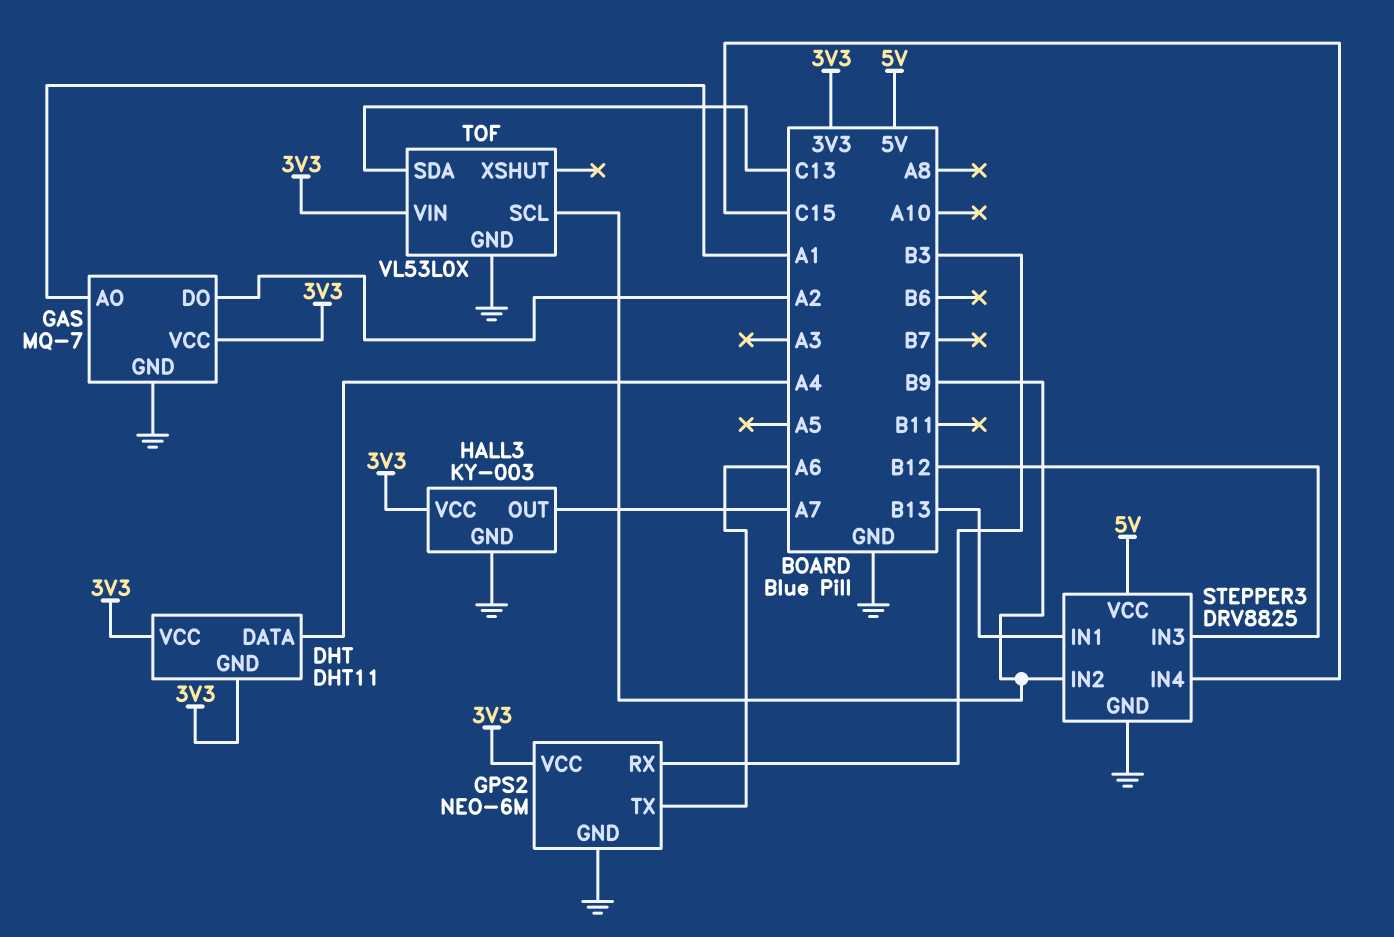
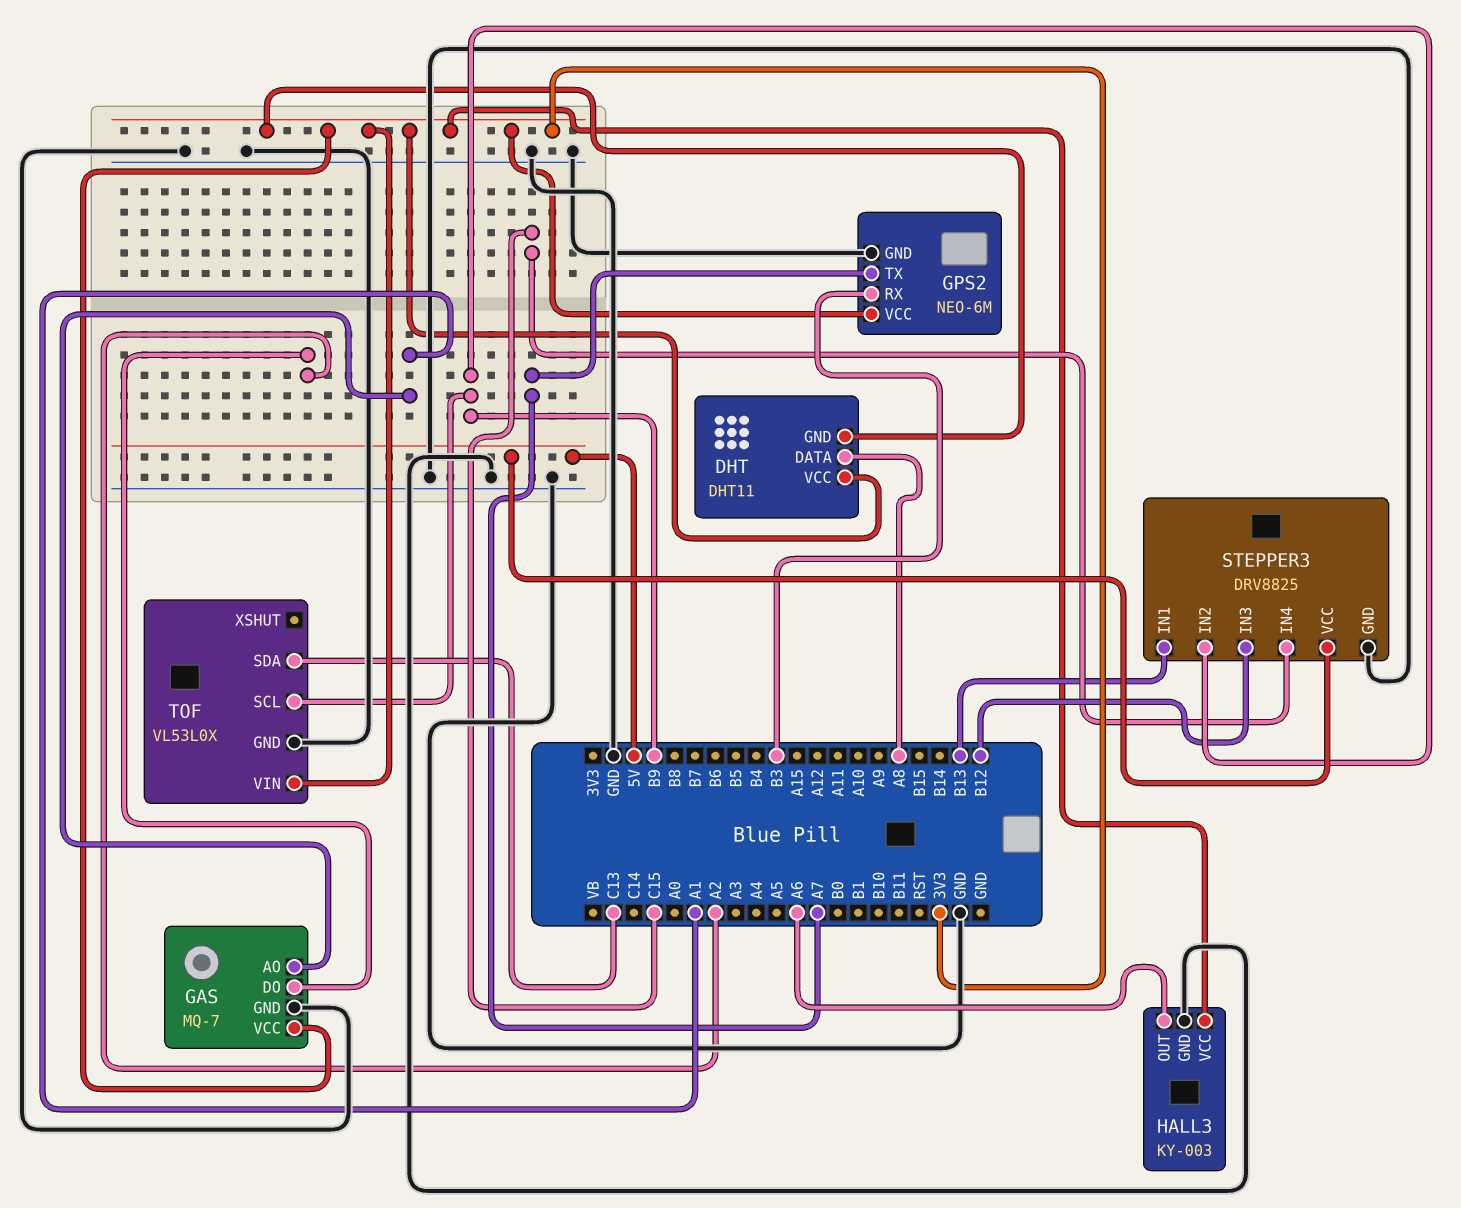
DHT pin DATA: A4 -> A8
GPS2 pin TX: A6 -> A7
HALL3 pin OUT: A7 -> A6

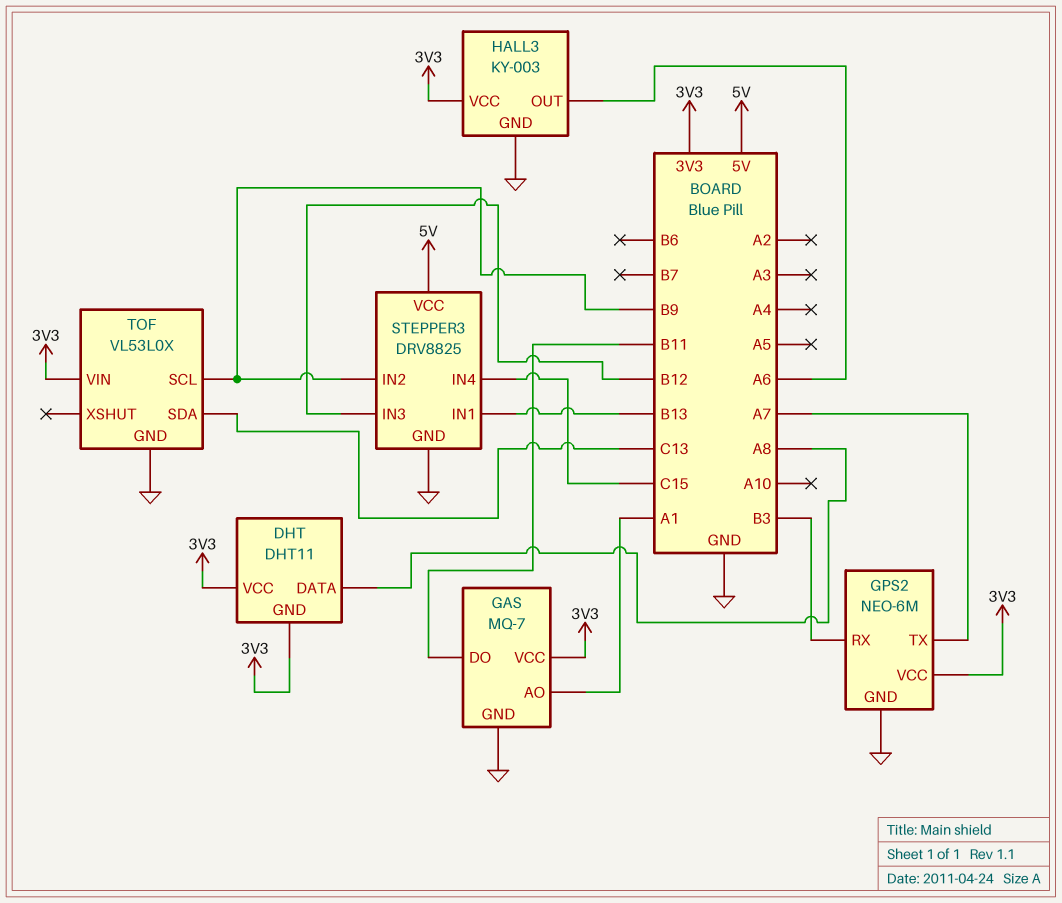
GAS pin DO: A2 -> B11

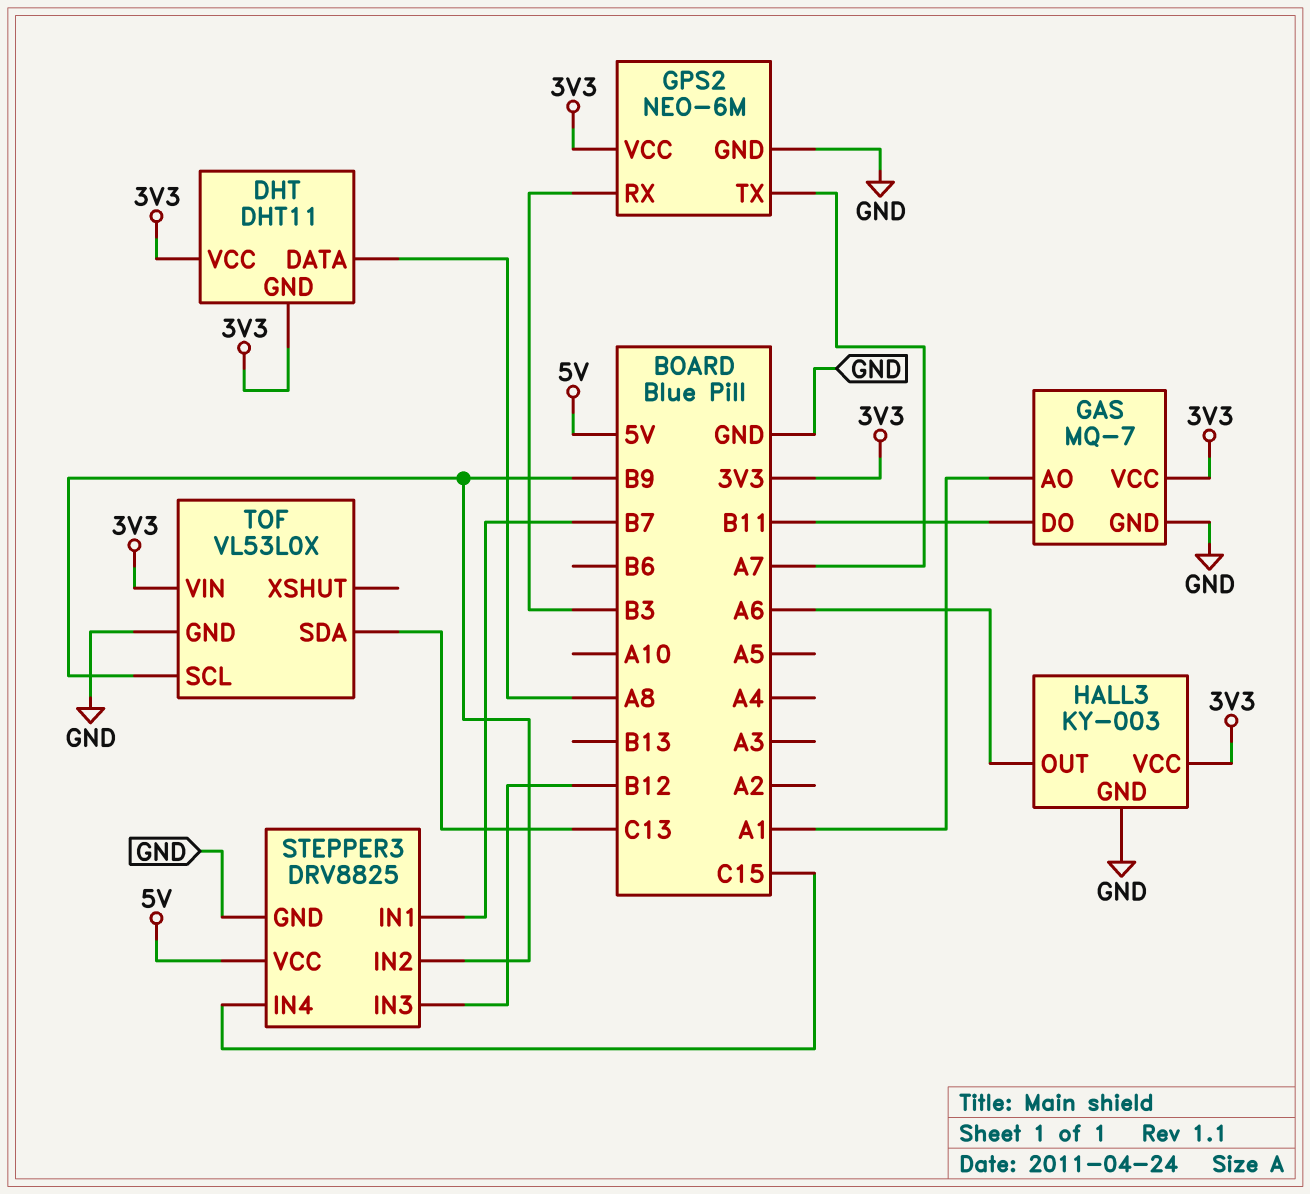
STEPPER3 pin IN1: B13 -> B7

